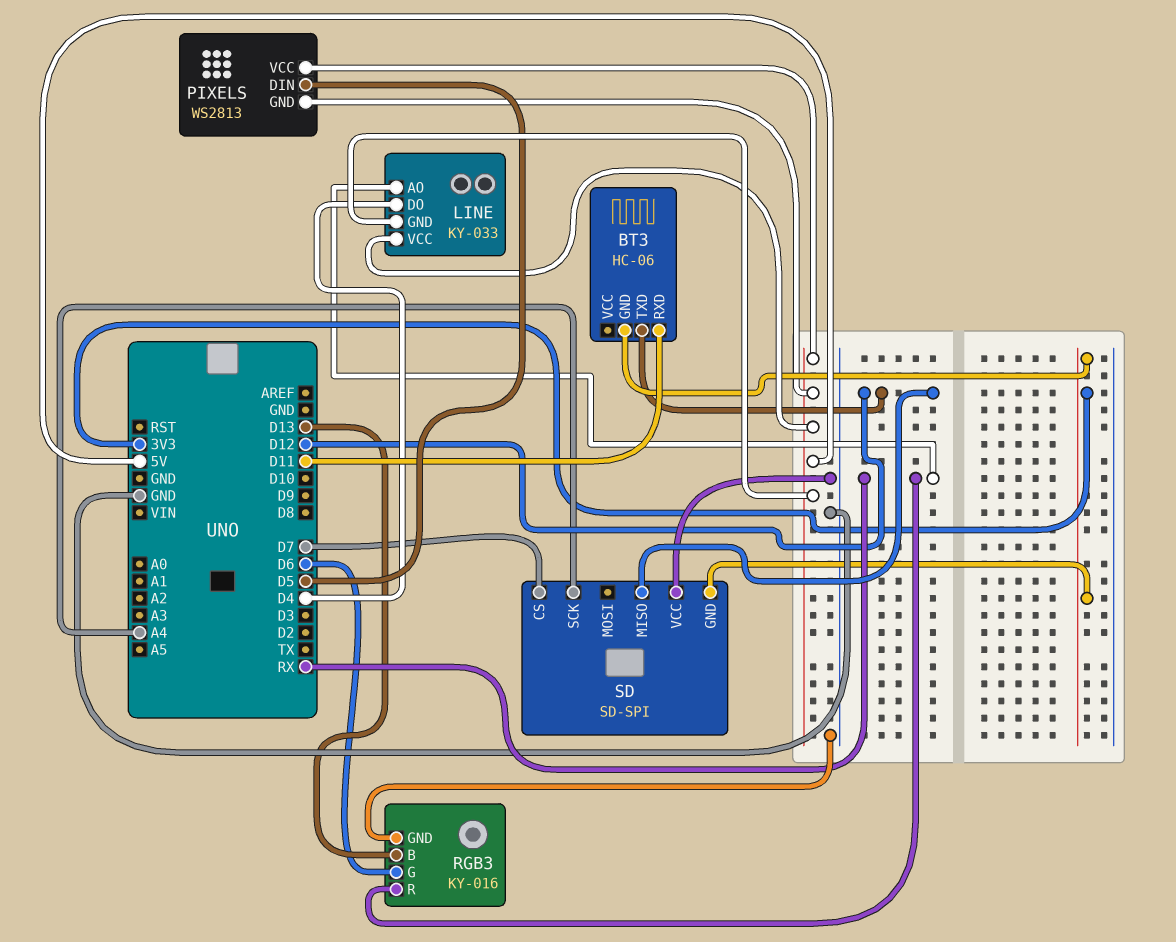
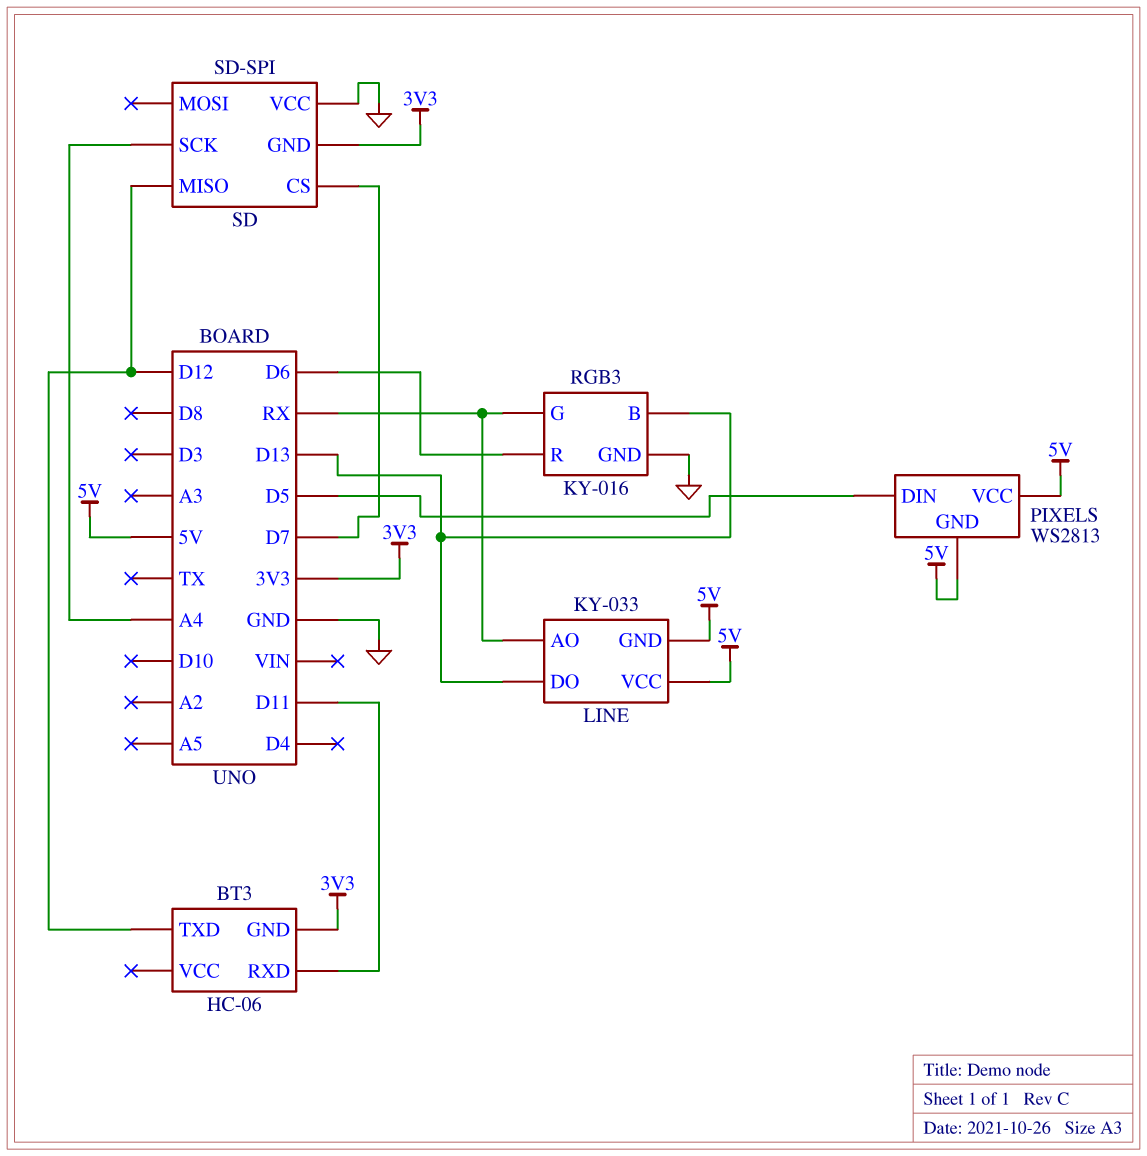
LINE pin DO: D4 -> D13
RGB3 pin G: D6 -> RX
RGB3 pin R: RX -> D6

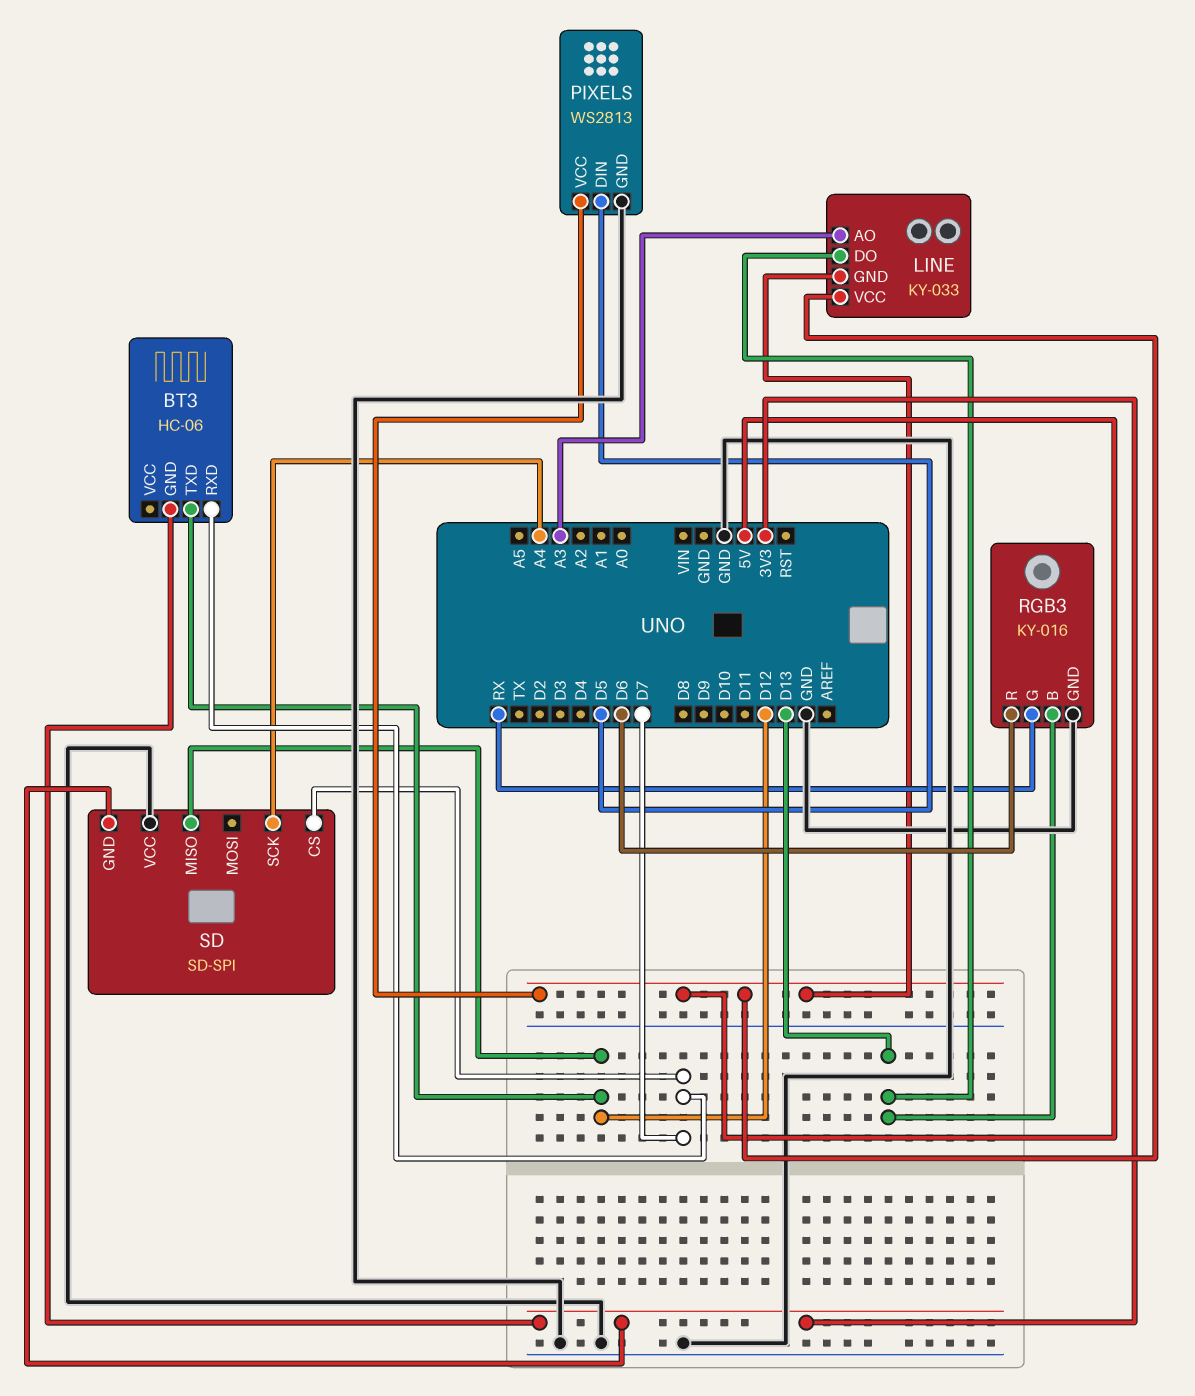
BT3 pin RXD: D11 -> D7
LINE pin AO: RX -> A3
PIXELS pin GND: 5V -> GND

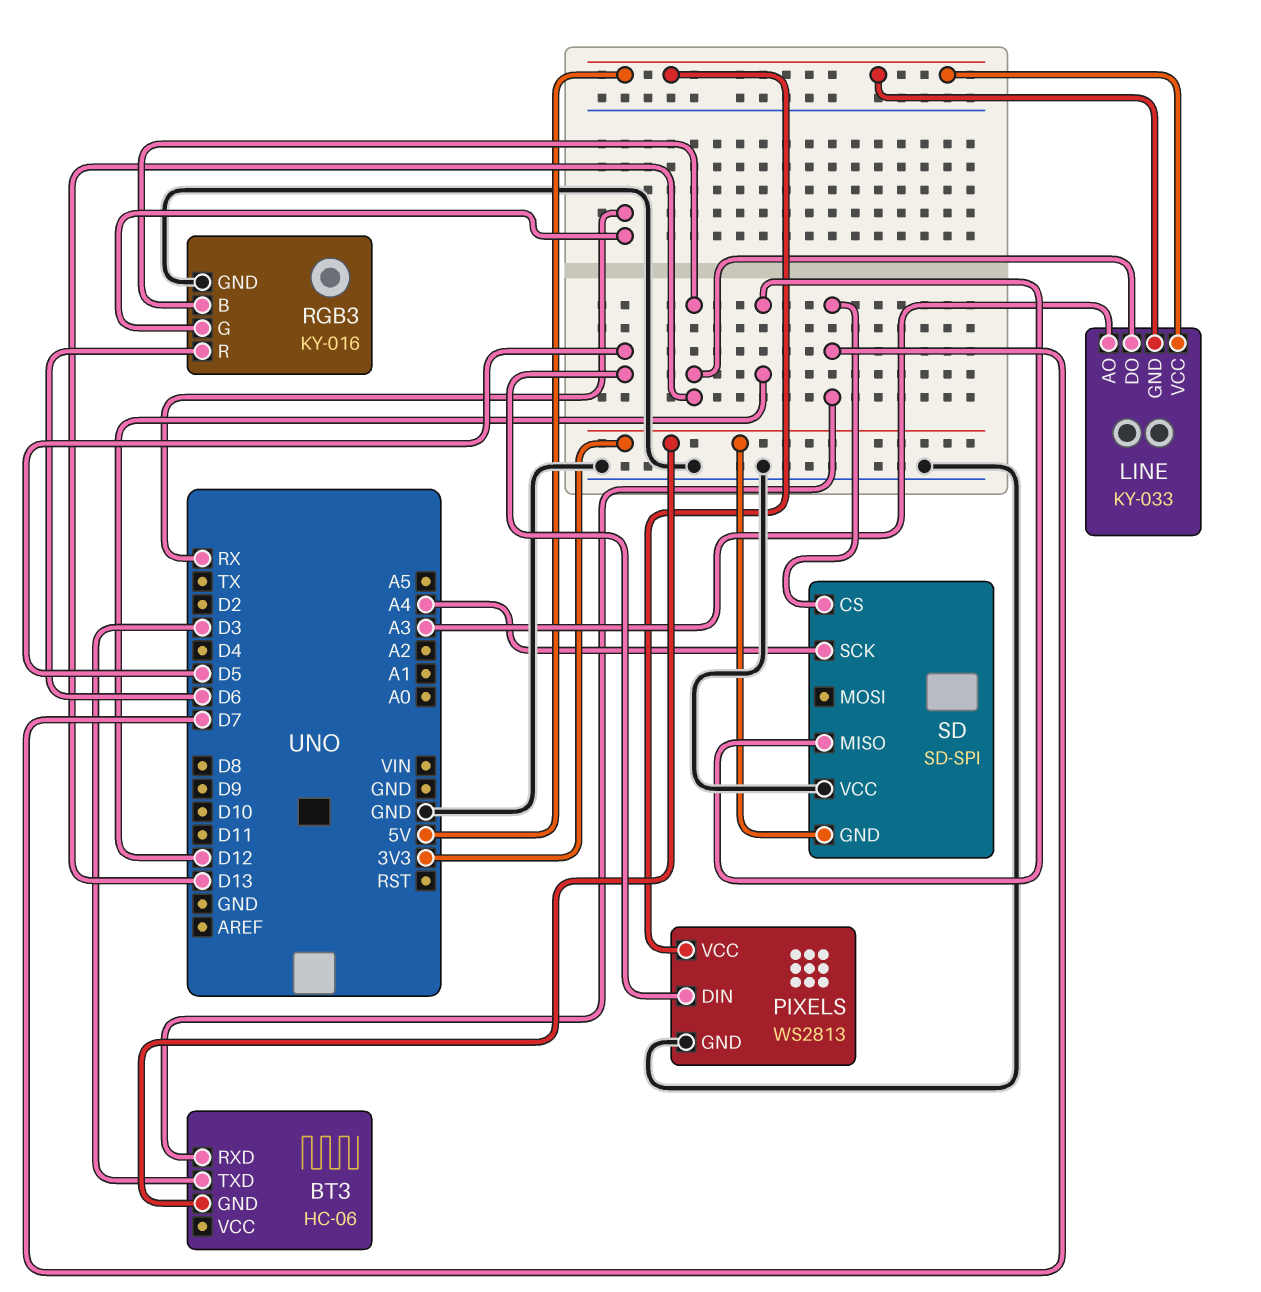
BT3 pin TXD: D12 -> D3

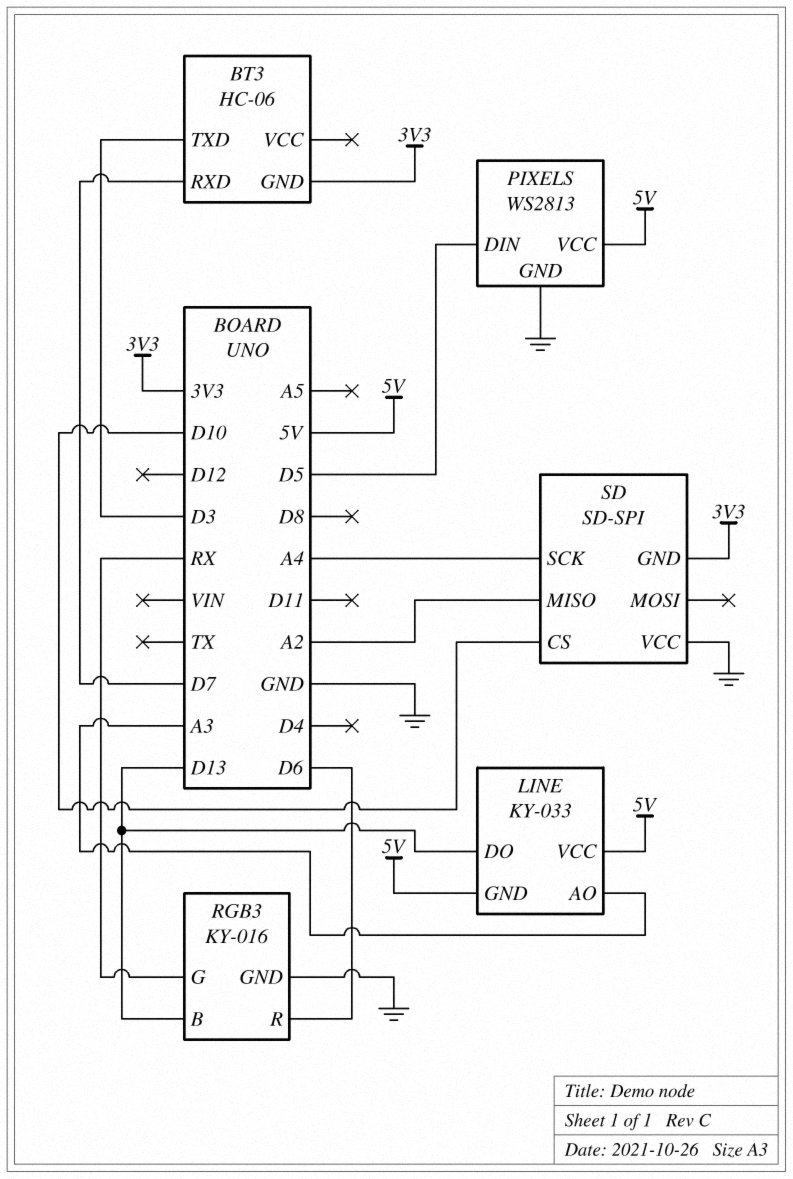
SD pin CS: D7 -> D10
SD pin MISO: D12 -> A2

